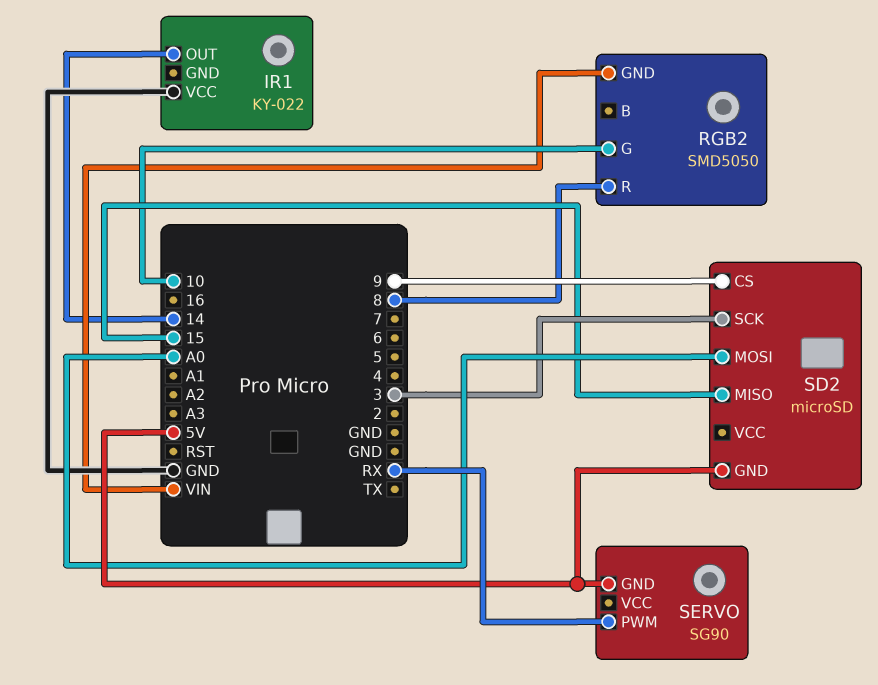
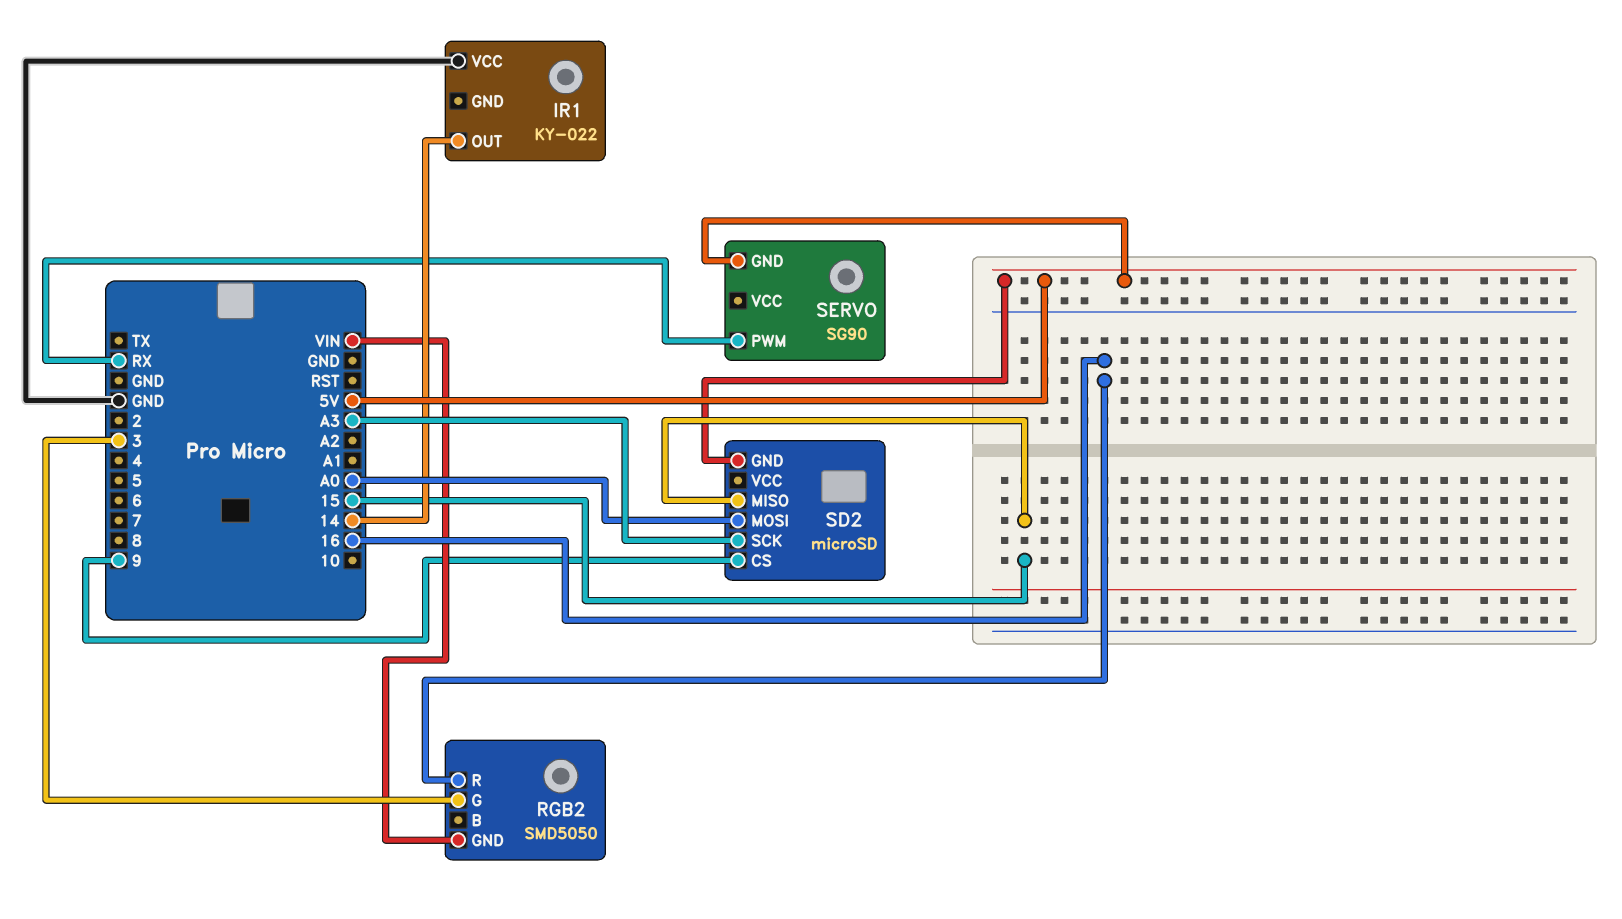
RGB2 pin G: 10 -> 3
RGB2 pin R: 8 -> 16
SD2 pin SCK: 3 -> A3

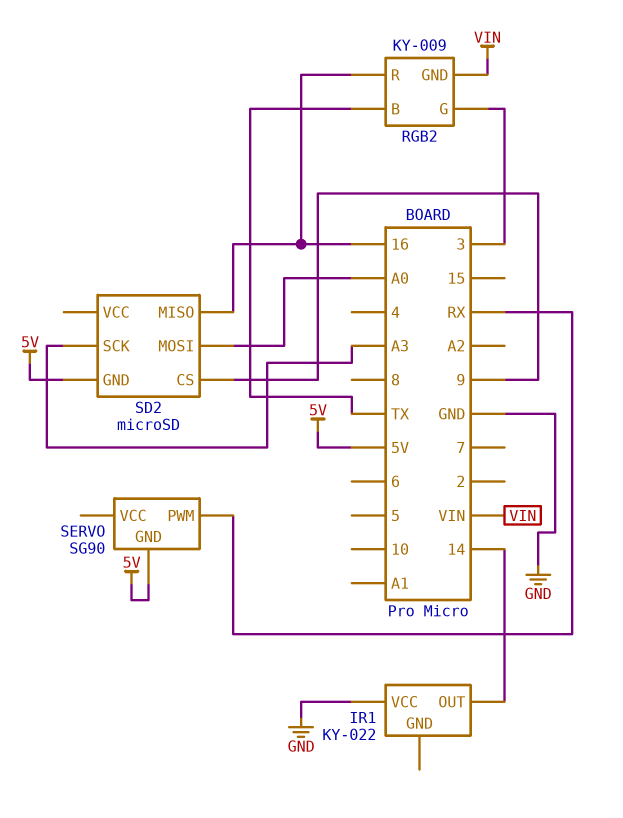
RGB2: SMD5050 -> KY-009
RGB2 pin B: none -> TX
SD2 pin MISO: 15 -> 16

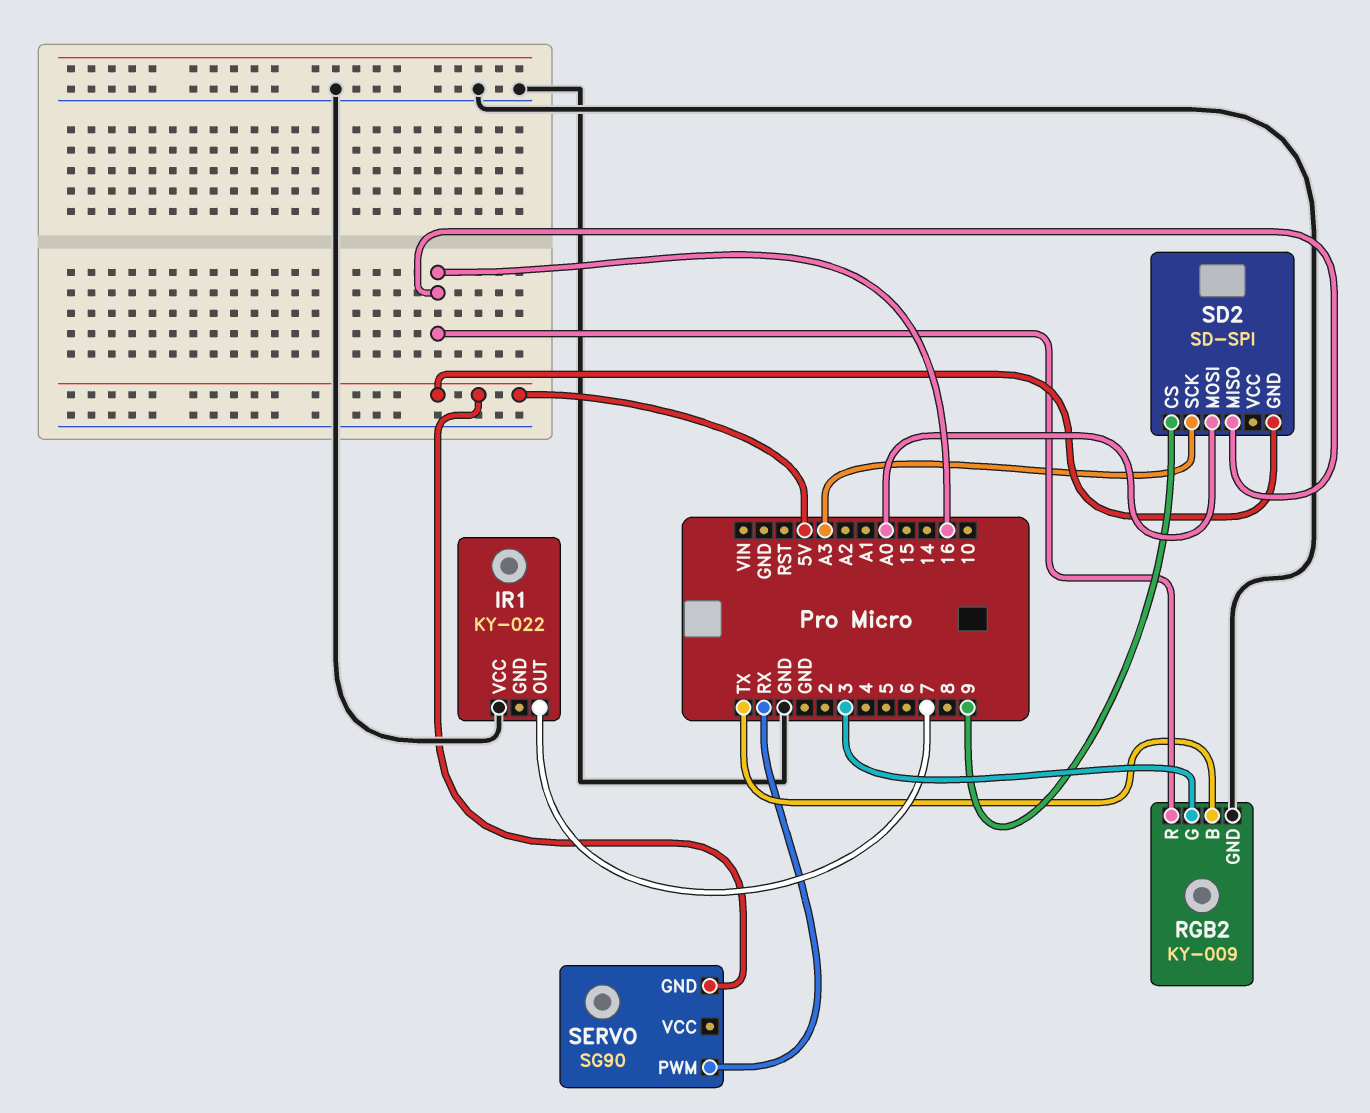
IR1 pin OUT: 14 -> 7
RGB2 pin GND: VIN -> GND
SD2: microSD -> SD-SPI

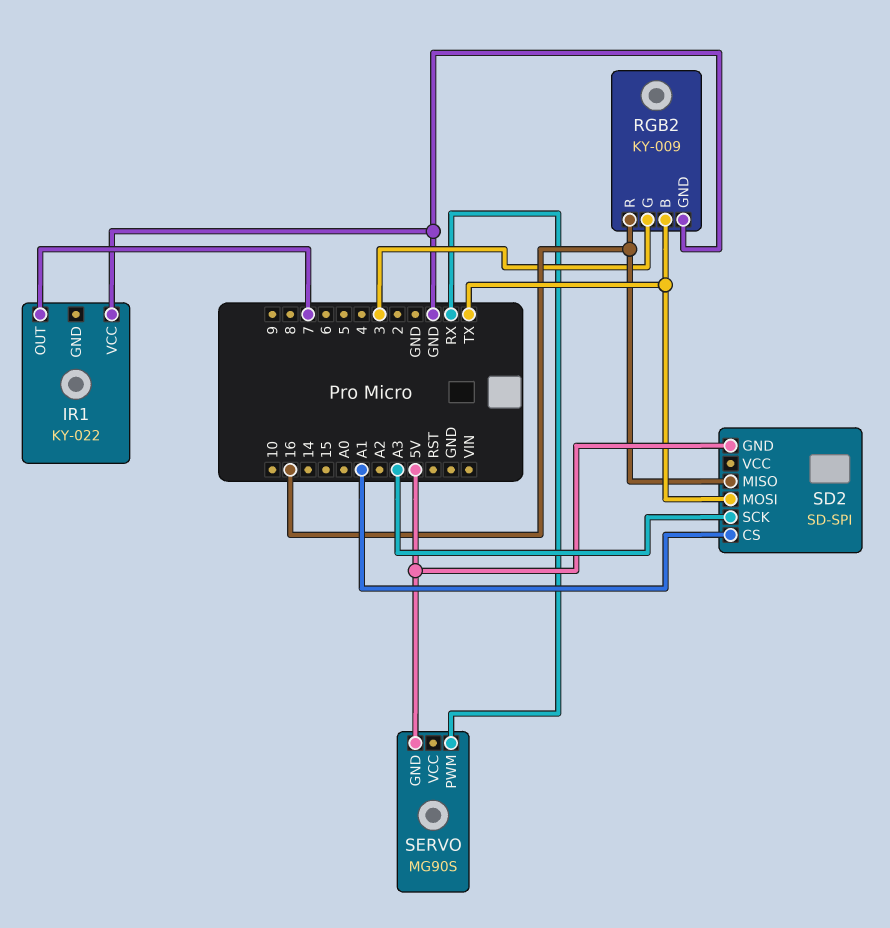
SD2 pin CS: 9 -> A1
SD2 pin MOSI: A0 -> TX
SERVO: SG90 -> MG90S

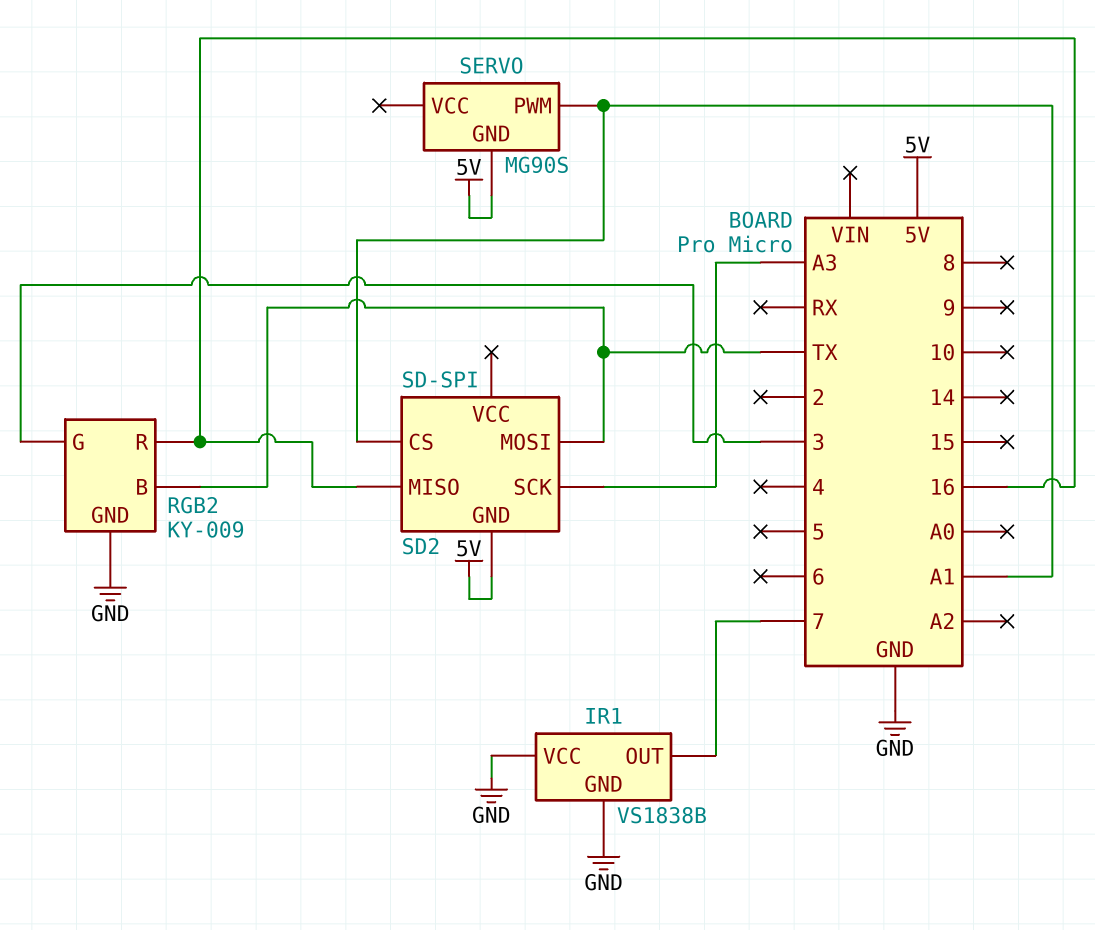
IR1: KY-022 -> VS1838B
IR1 pin GND: none -> GND
SERVO pin PWM: RX -> A1

